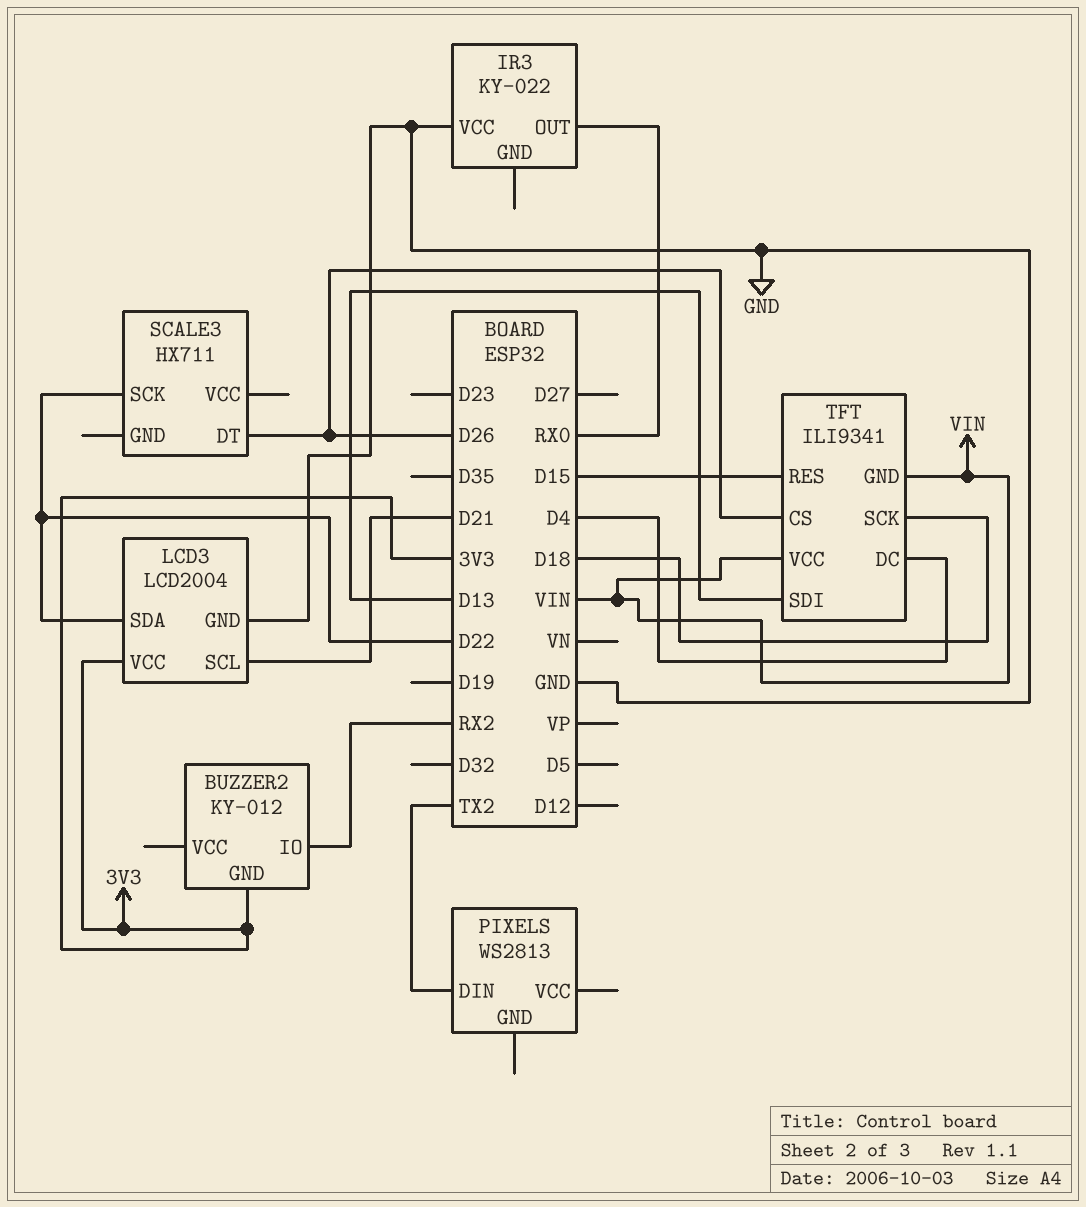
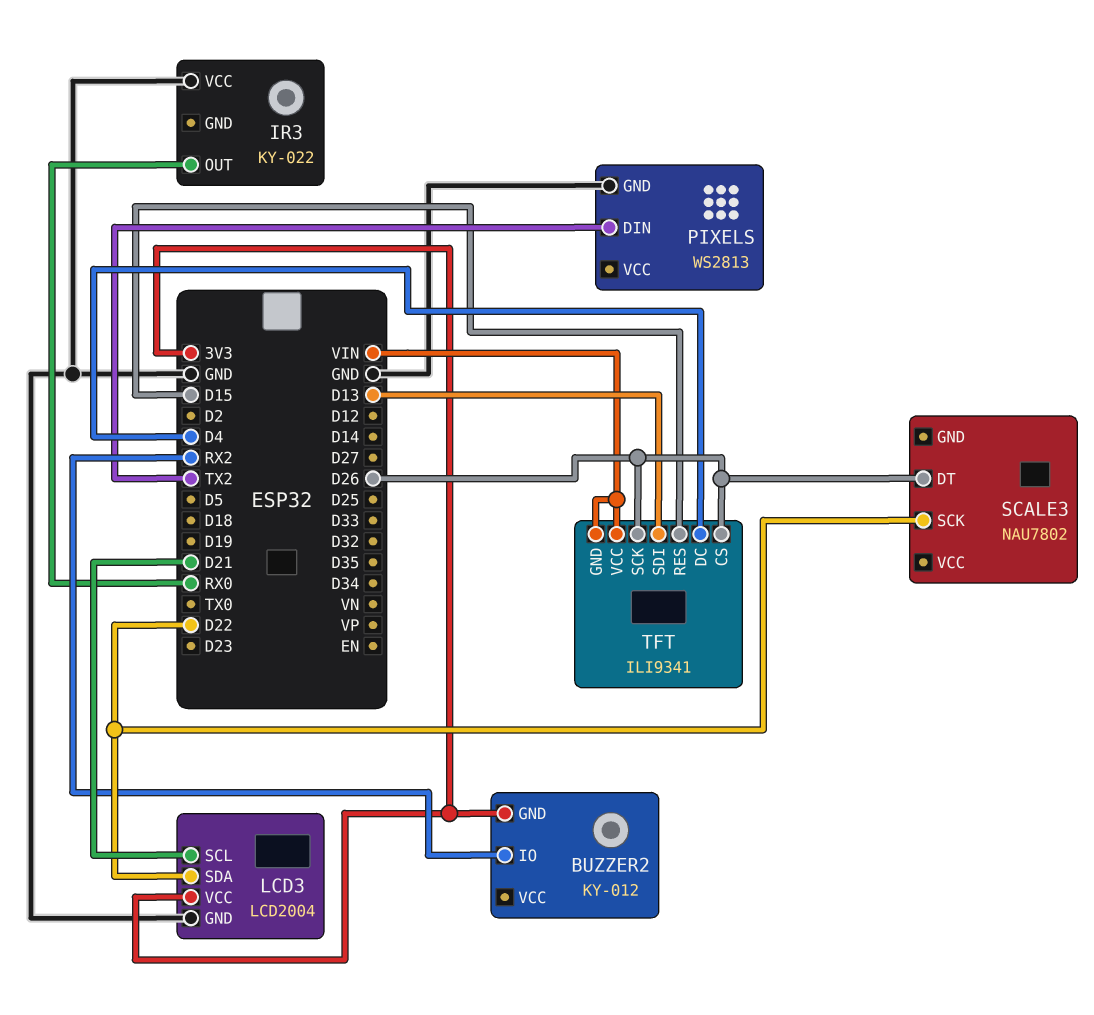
PIXELS pin GND: none -> GND
SCALE3: HX711 -> NAU7802
TFT pin SCK: D18 -> D26

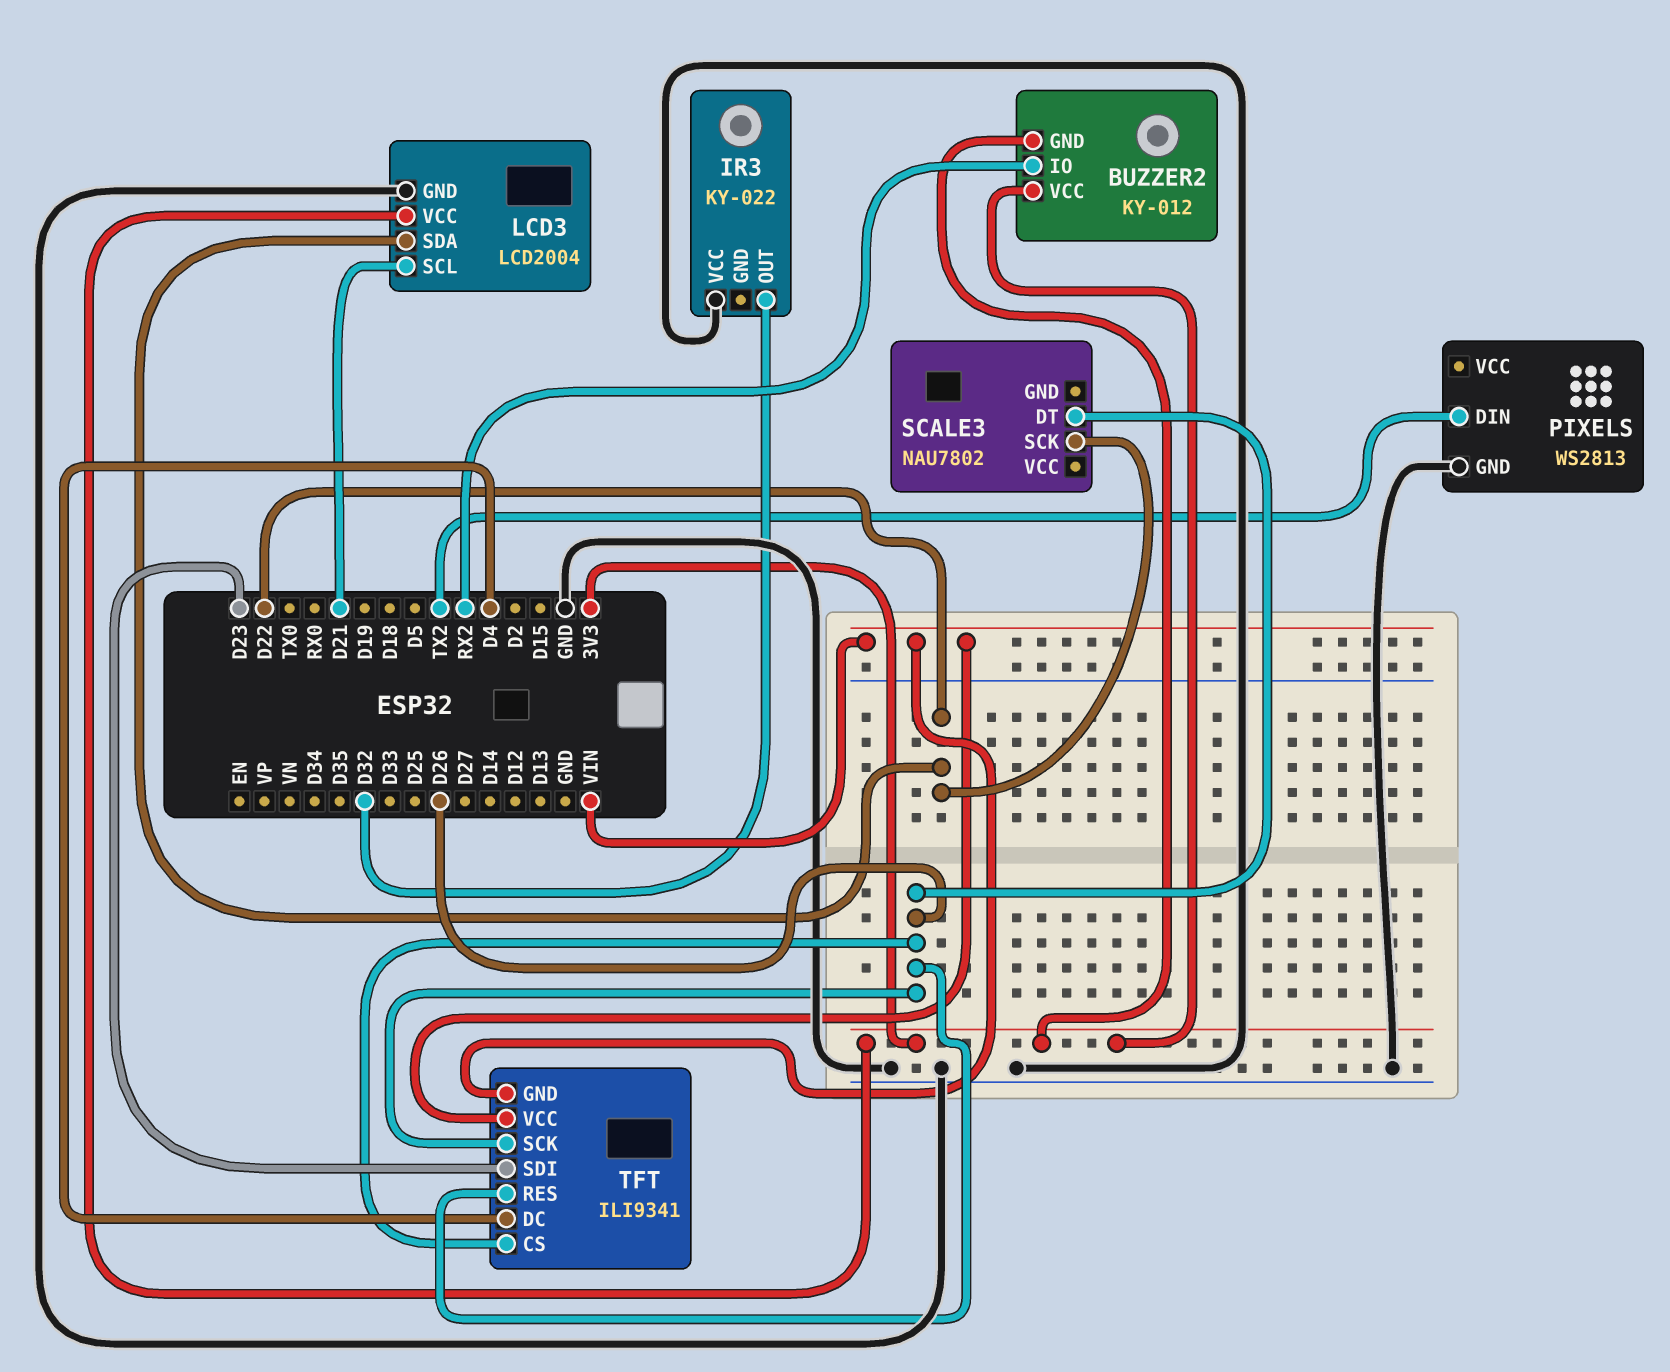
BUZZER2 pin VCC: none -> 3V3
IR3 pin OUT: RX0 -> D32
TFT pin RES: D15 -> D26
TFT pin SDI: D13 -> D23

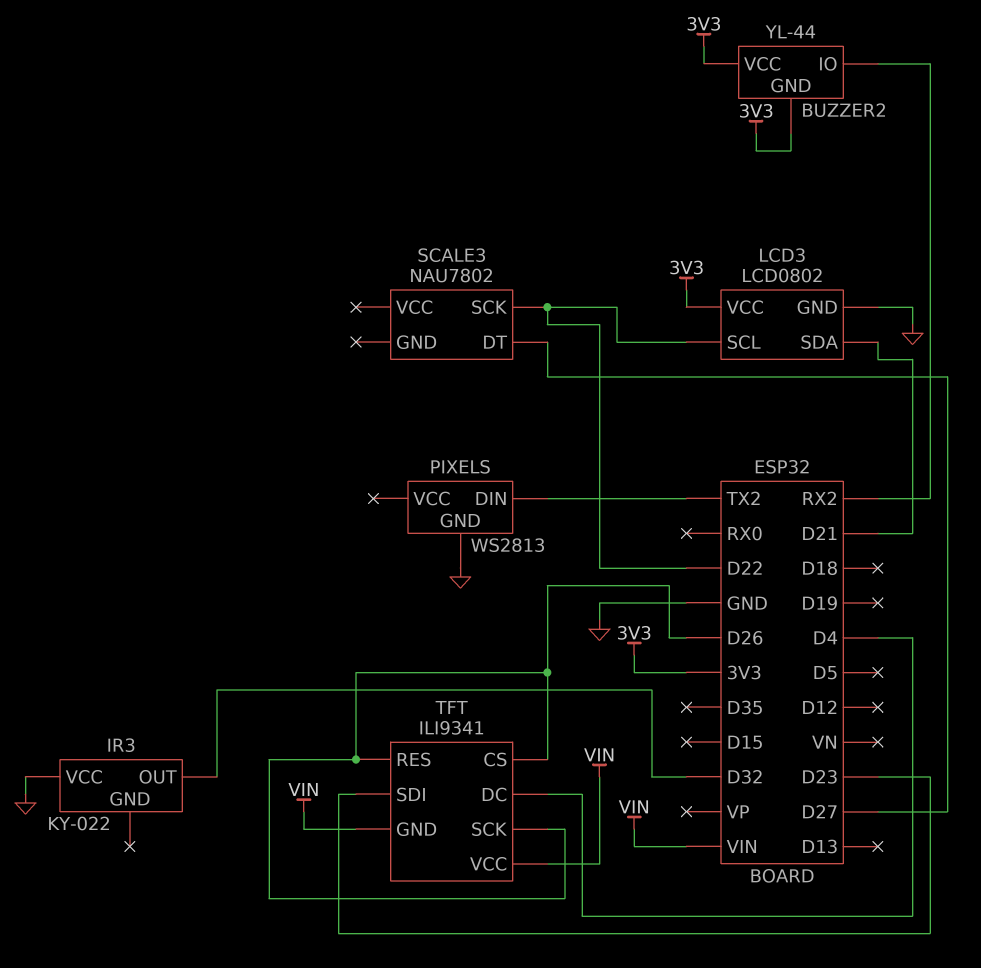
BUZZER2: KY-012 -> YL-44
LCD3: LCD2004 -> LCD0802
LCD3 pin SCL: D21 -> D22
LCD3 pin SDA: D22 -> D21
SCALE3 pin DT: D26 -> D27

